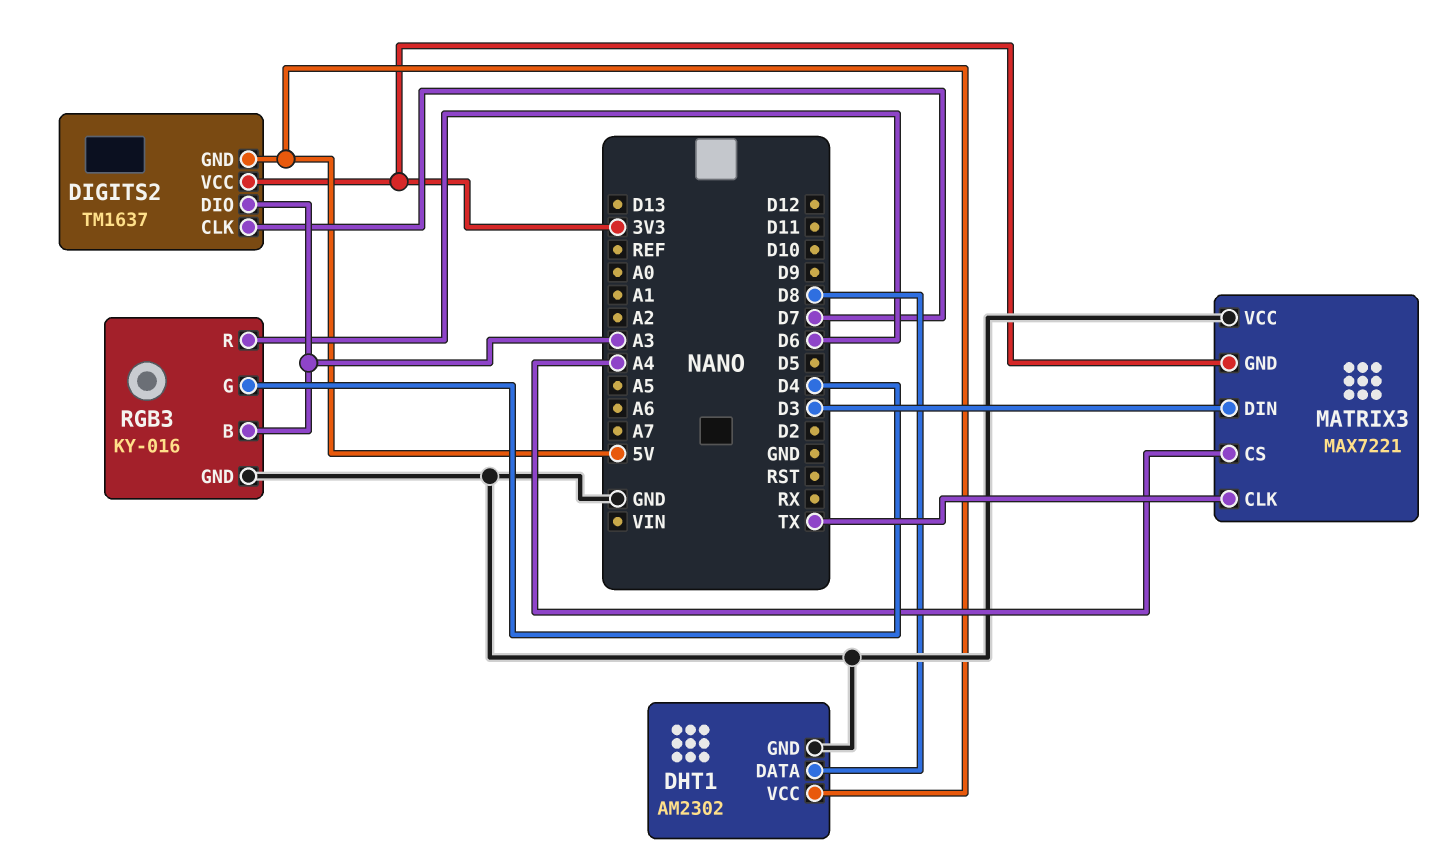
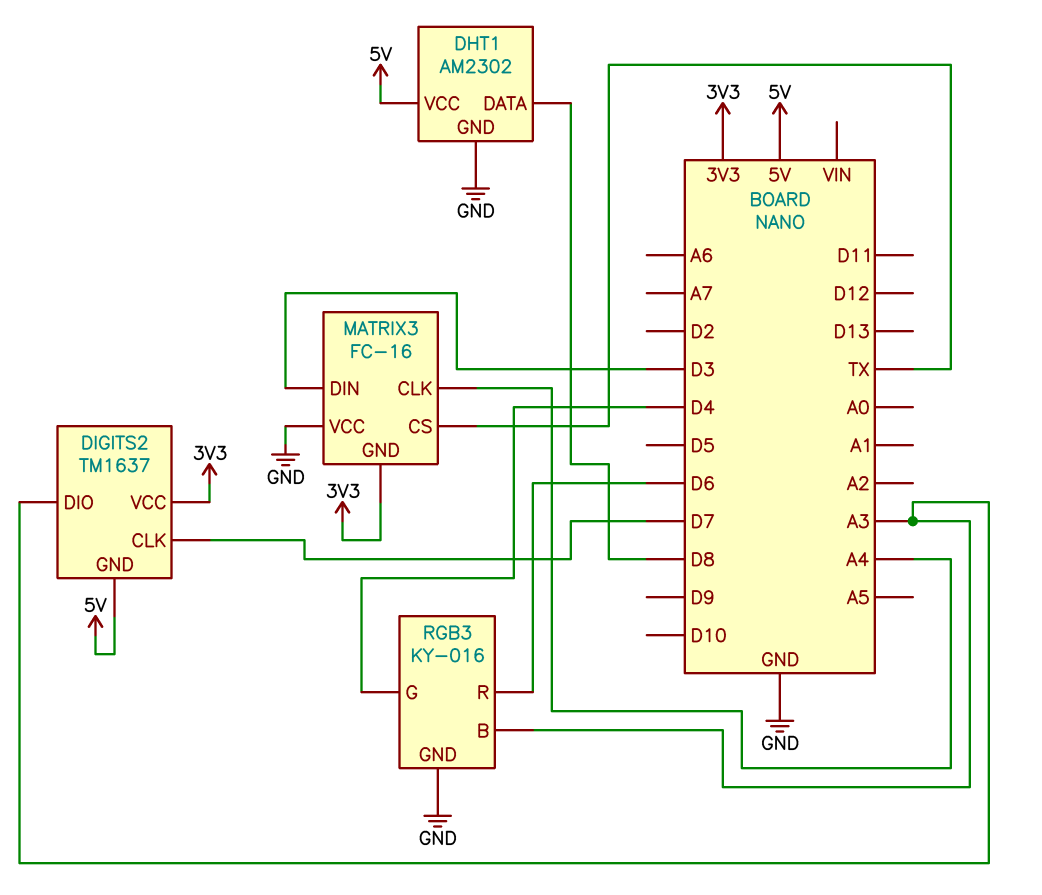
MATRIX3: MAX7221 -> FC-16
MATRIX3 pin CLK: TX -> A4
MATRIX3 pin CS: A4 -> TX

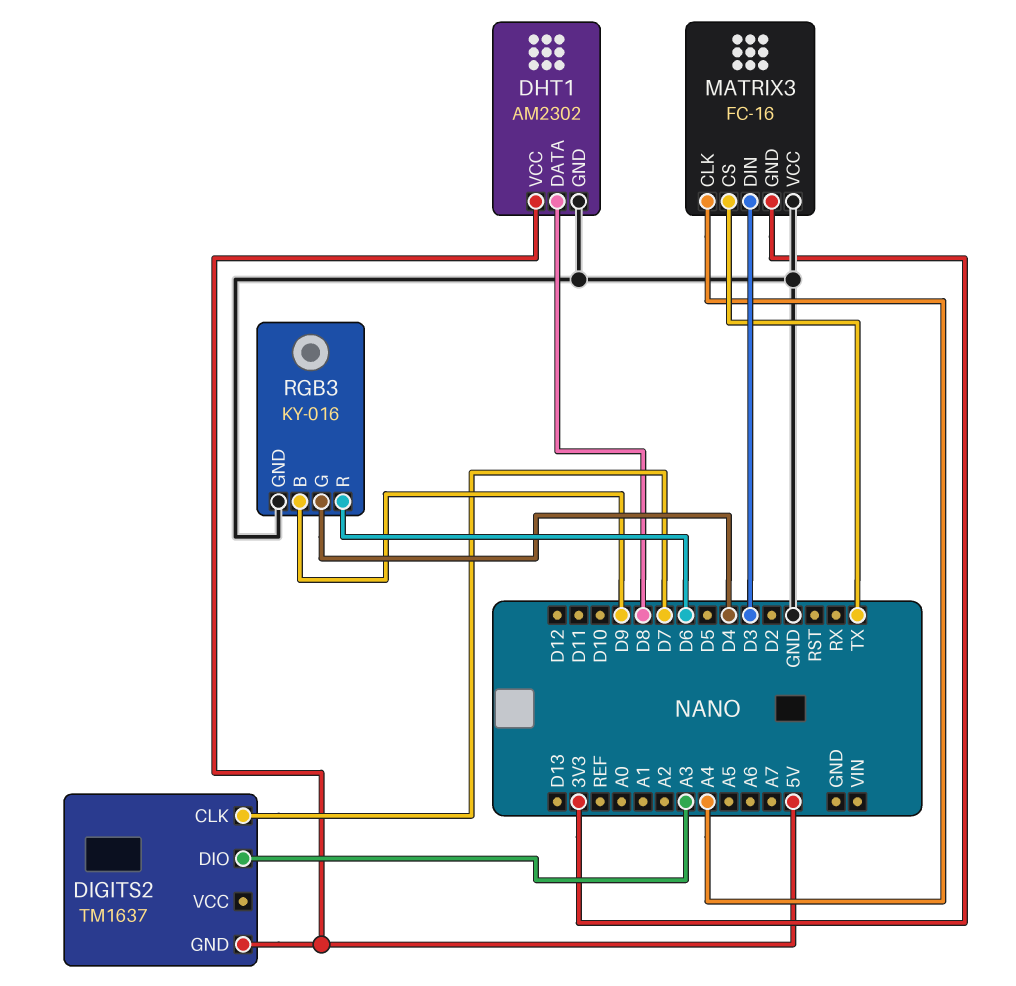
DIGITS2 pin VCC: 3V3 -> none
RGB3 pin B: A3 -> D9

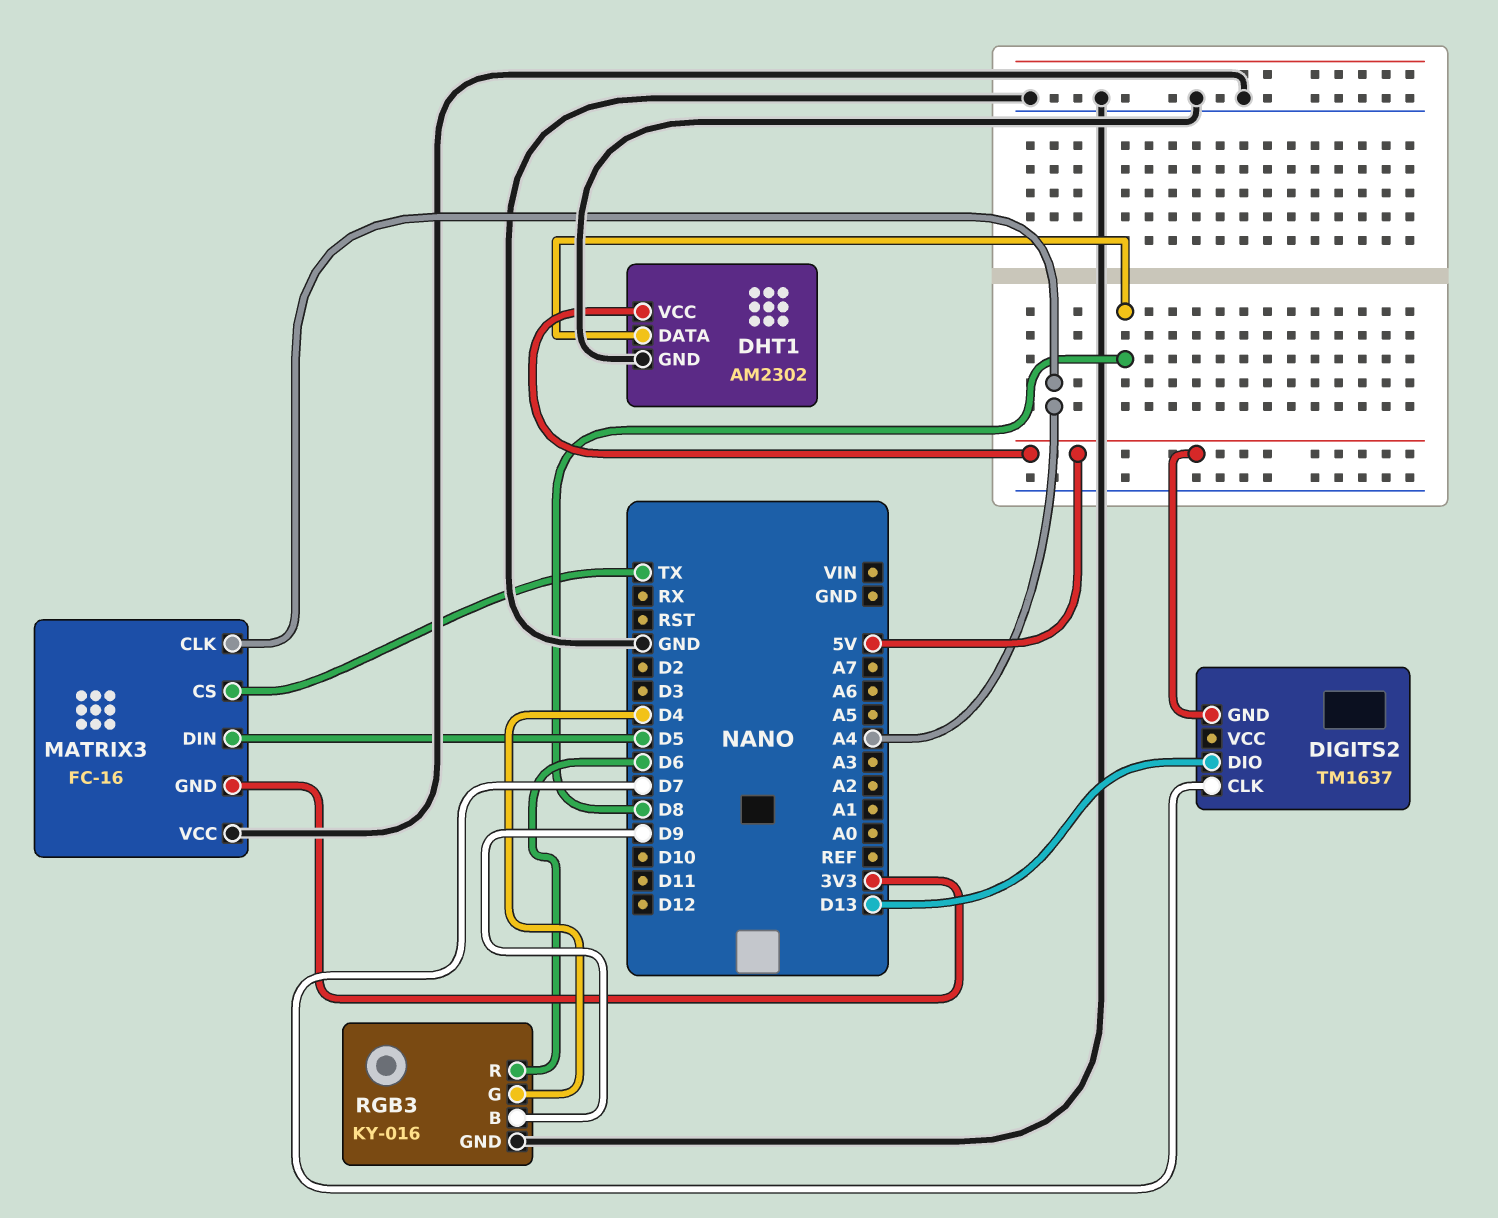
DIGITS2 pin DIO: A3 -> D13
MATRIX3 pin DIN: D3 -> D5

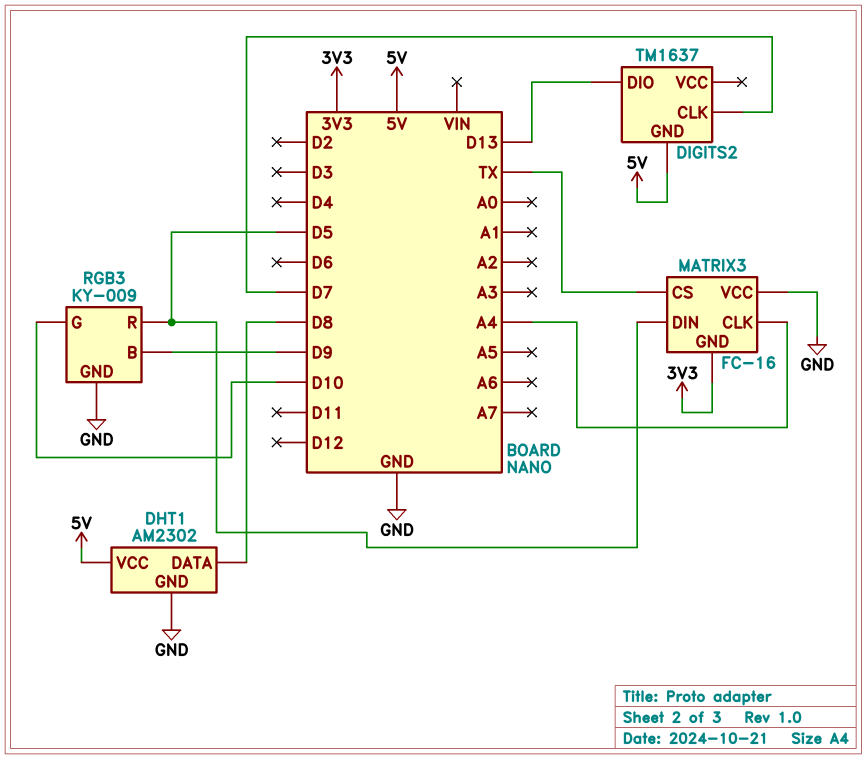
RGB3: KY-016 -> KY-009
RGB3 pin G: D4 -> D10
RGB3 pin R: D6 -> D5

